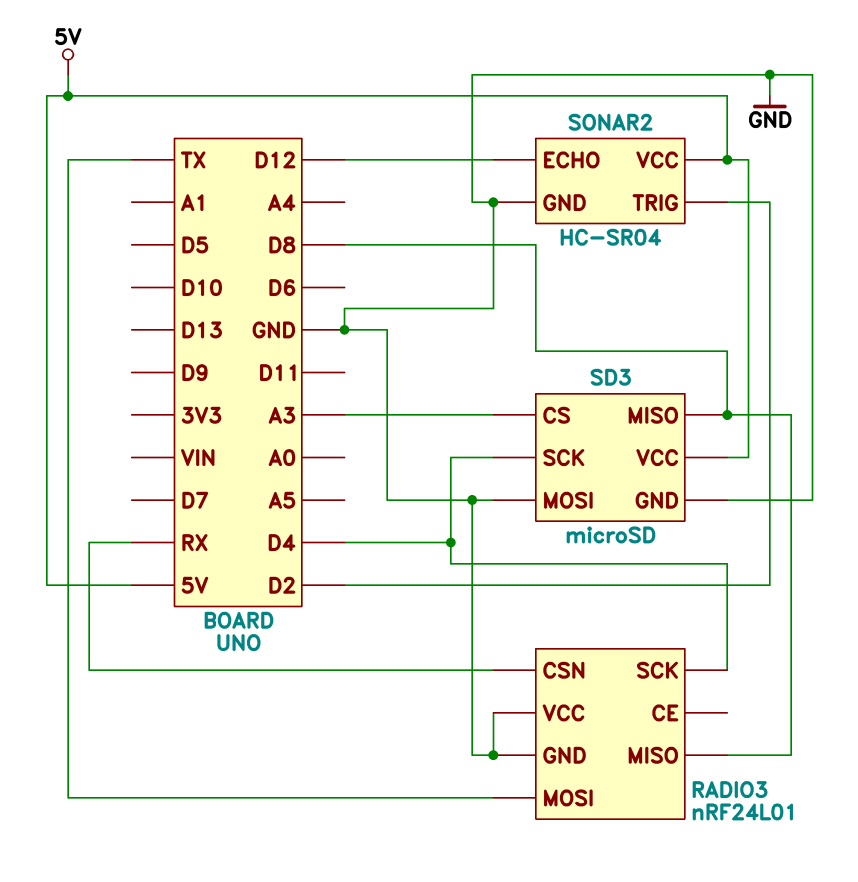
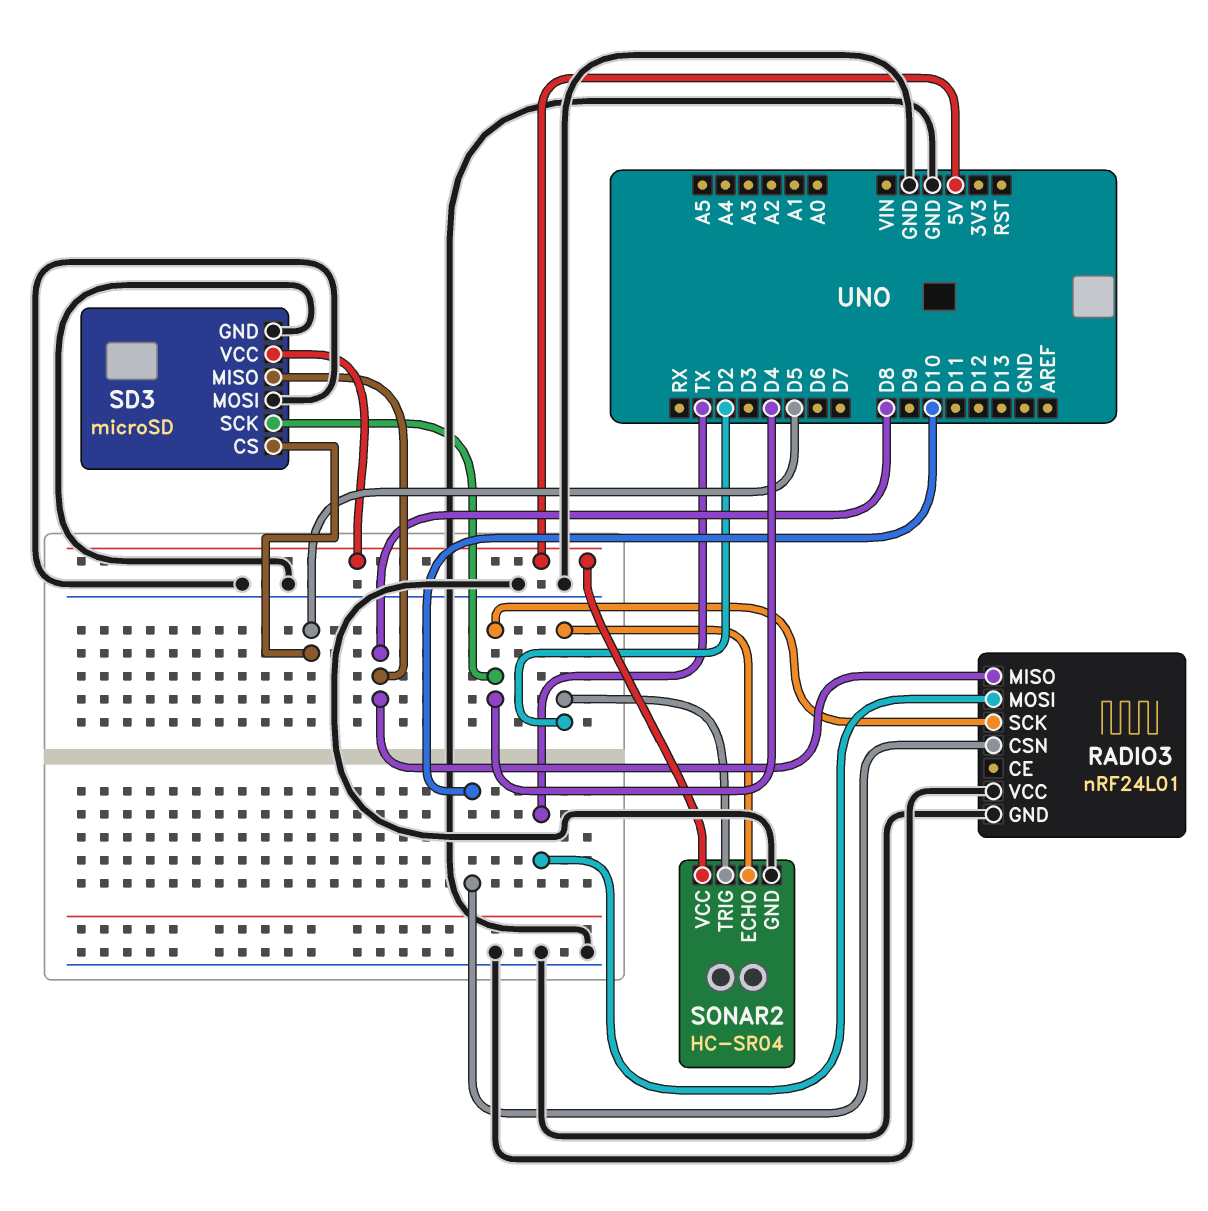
RADIO3 pin CSN: RX -> D10
SD3 pin CS: A3 -> D5
SONAR2 pin ECHO: D12 -> D2

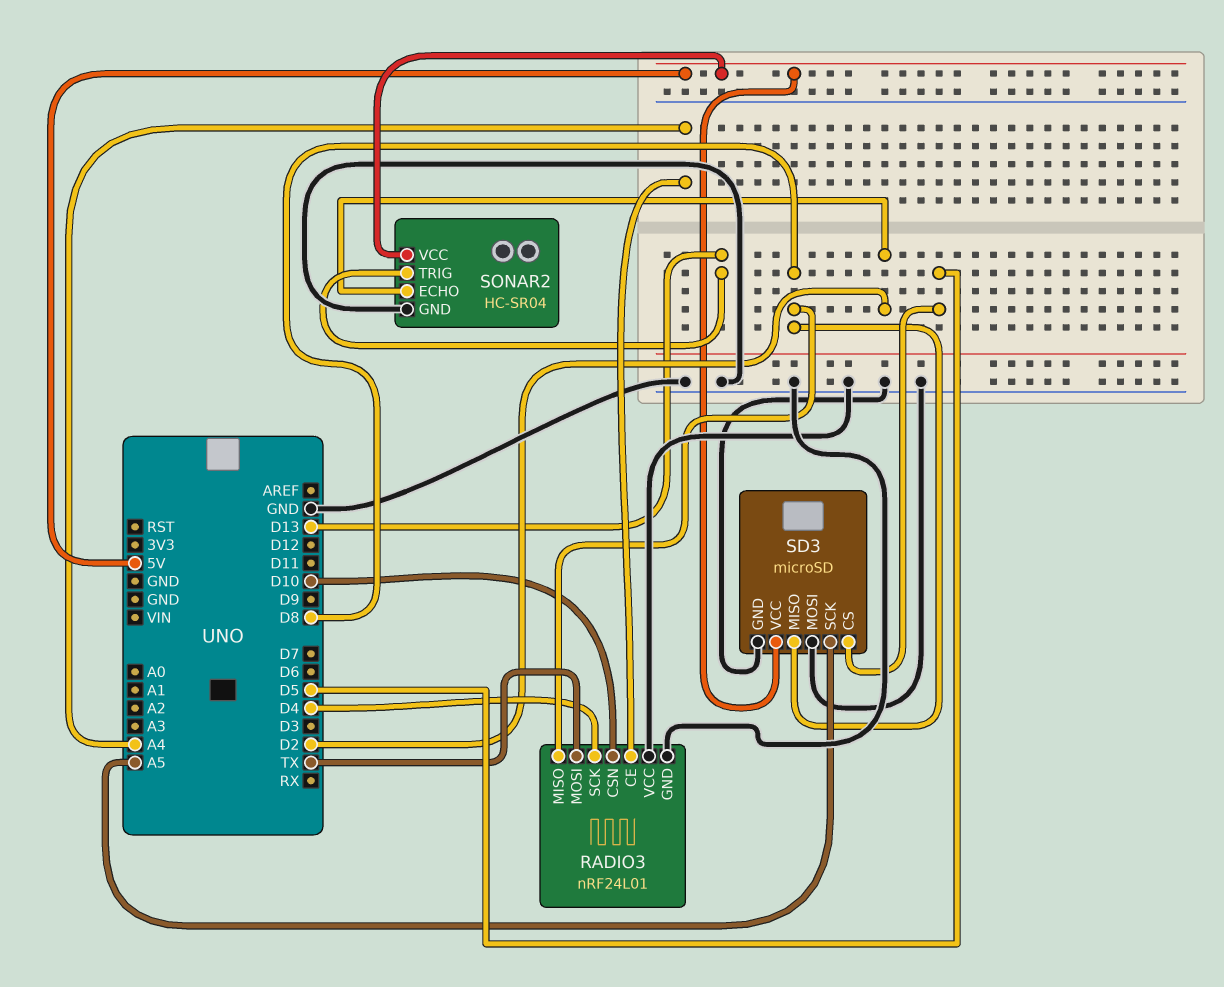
RADIO3 pin CE: none -> A4
SD3 pin SCK: D4 -> A5
SONAR2 pin TRIG: D2 -> D13

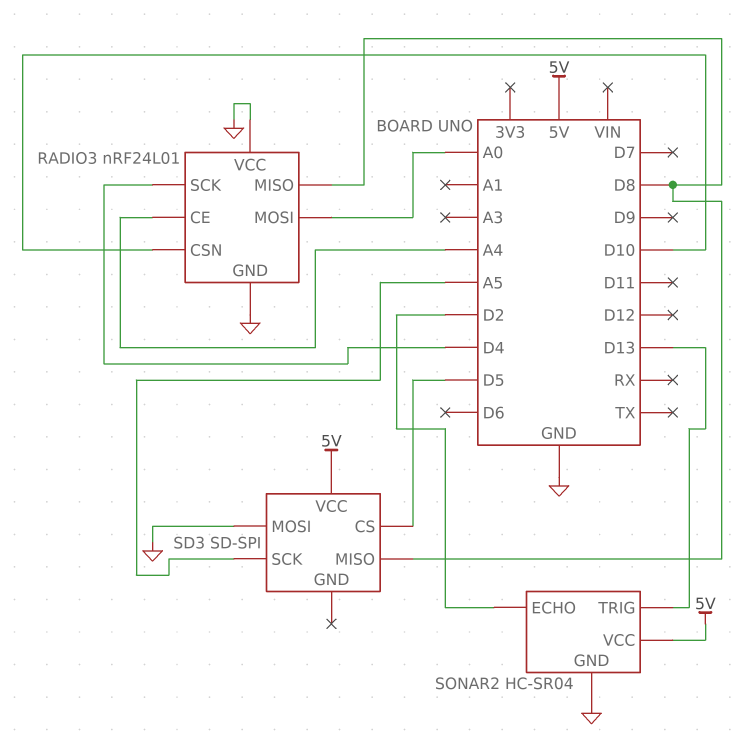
RADIO3 pin MOSI: TX -> A0
SD3: microSD -> SD-SPI
SD3 pin GND: GND -> none

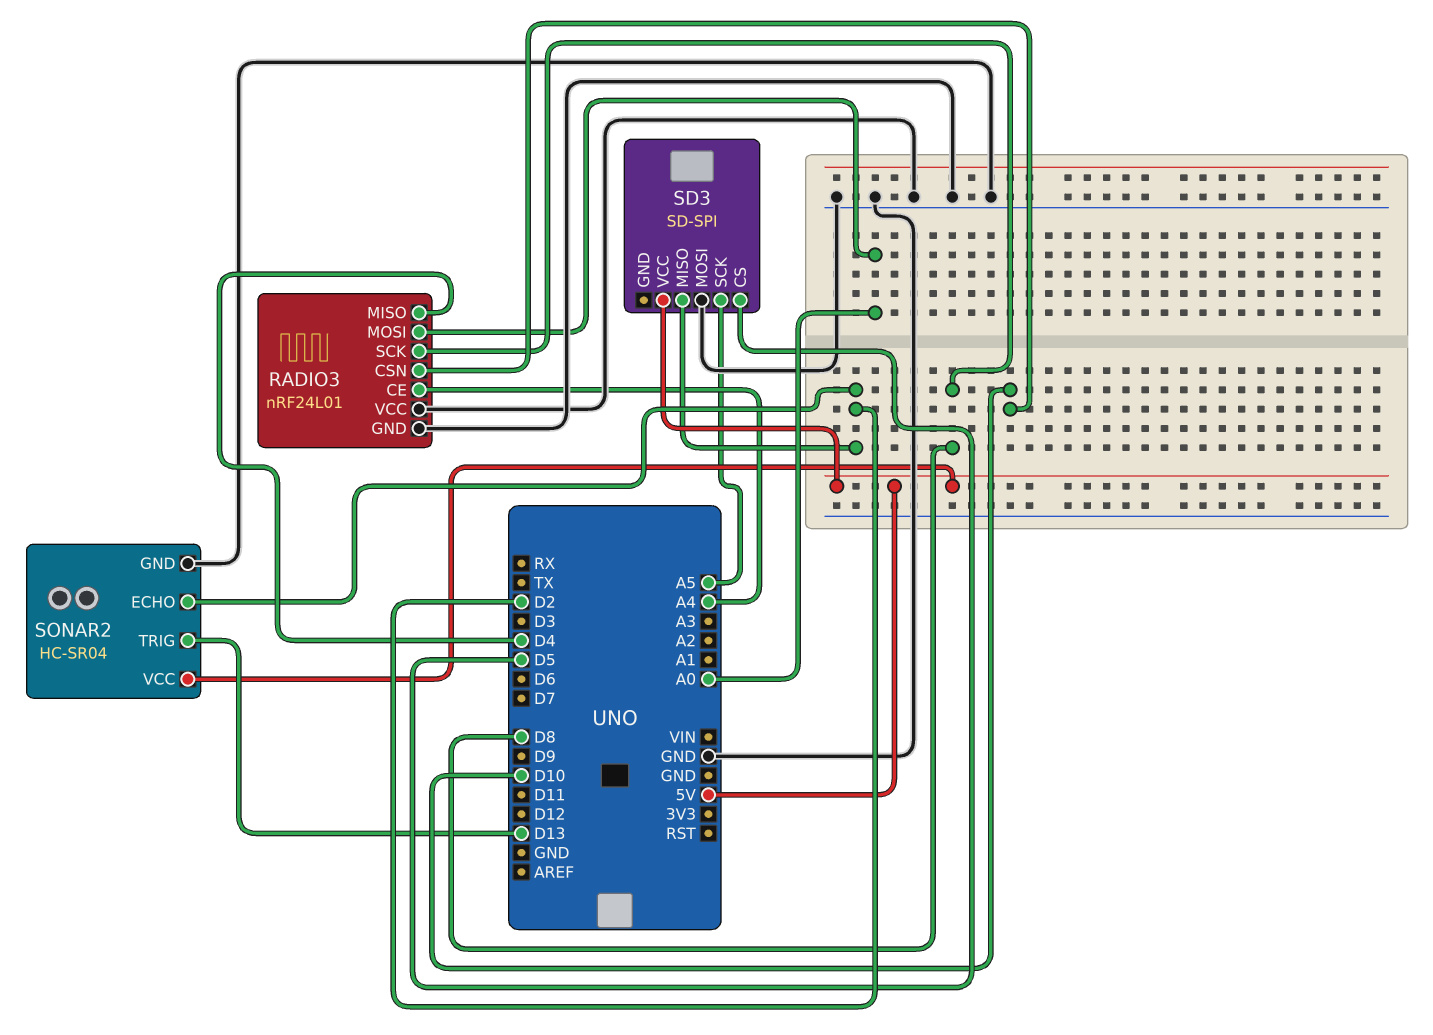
RADIO3 pin MISO: D8 -> D4
RADIO3 pin SCK: D4 -> D8
SD3 pin MISO: D8 -> D2

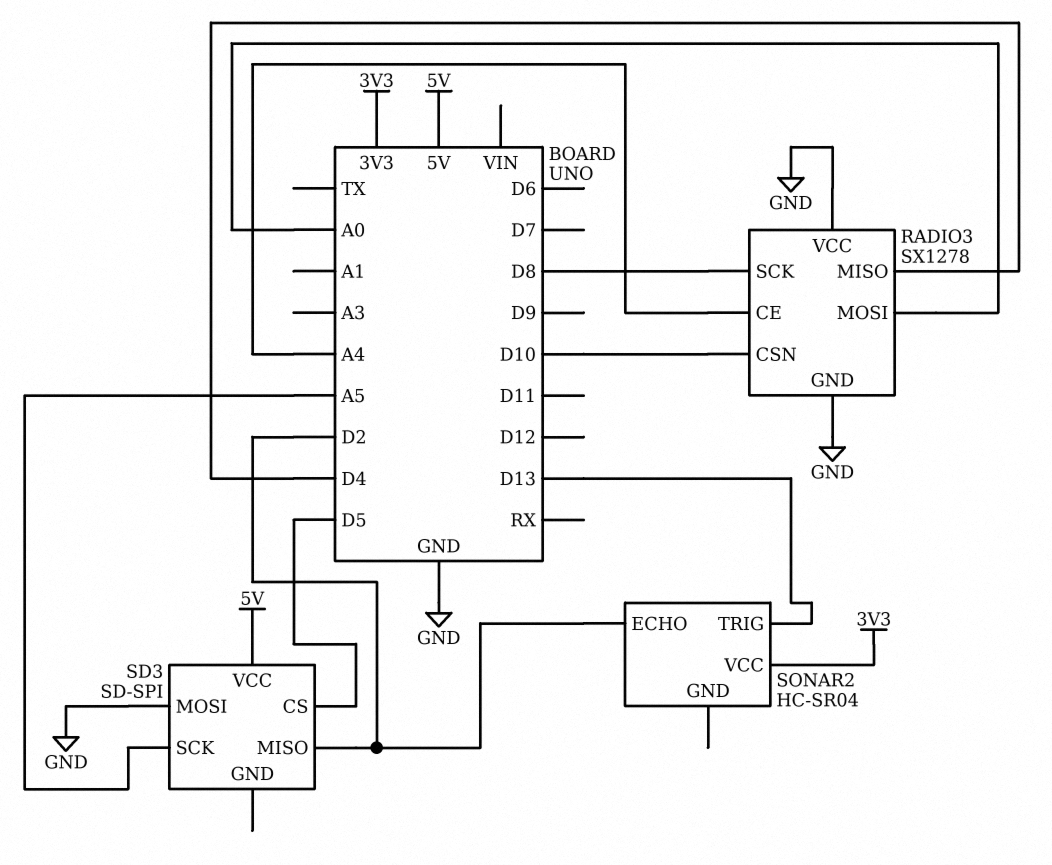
RADIO3: nRF24L01 -> SX1278
SONAR2 pin GND: GND -> none
SONAR2 pin VCC: 5V -> 3V3

